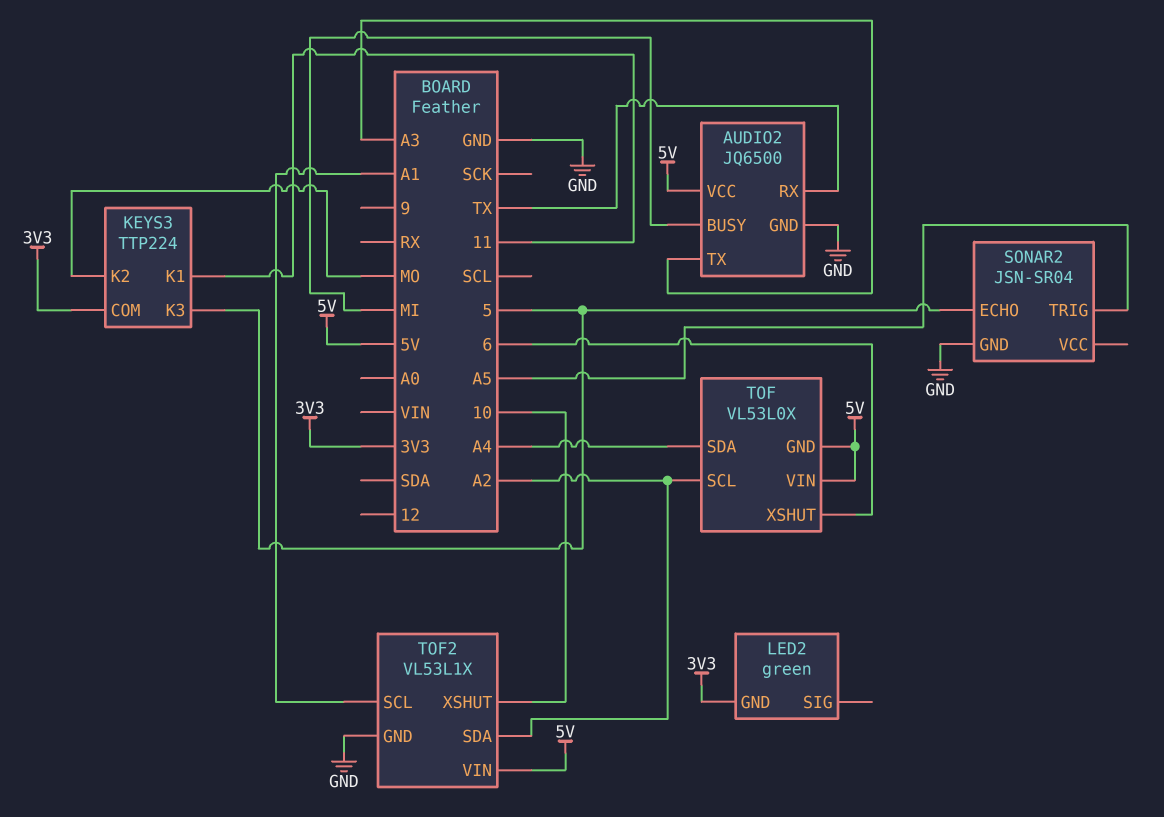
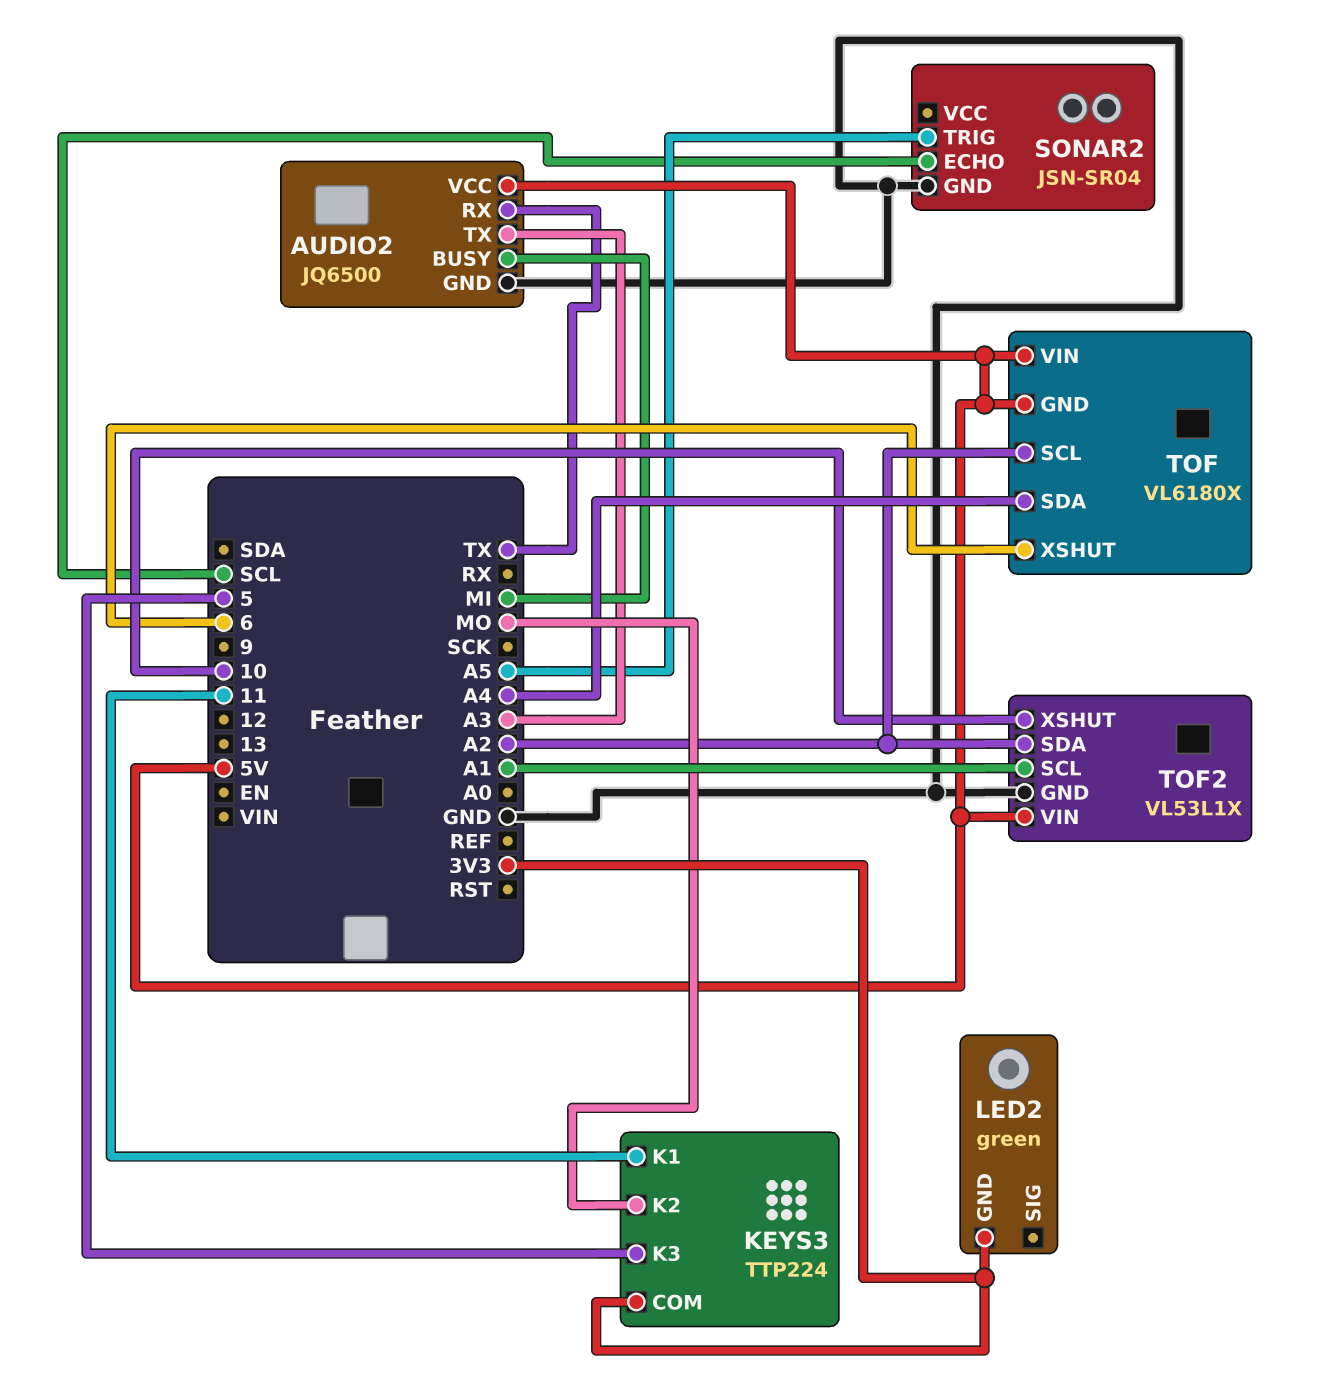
SONAR2 pin ECHO: 5 -> SCL
TOF: VL53L0X -> VL6180X

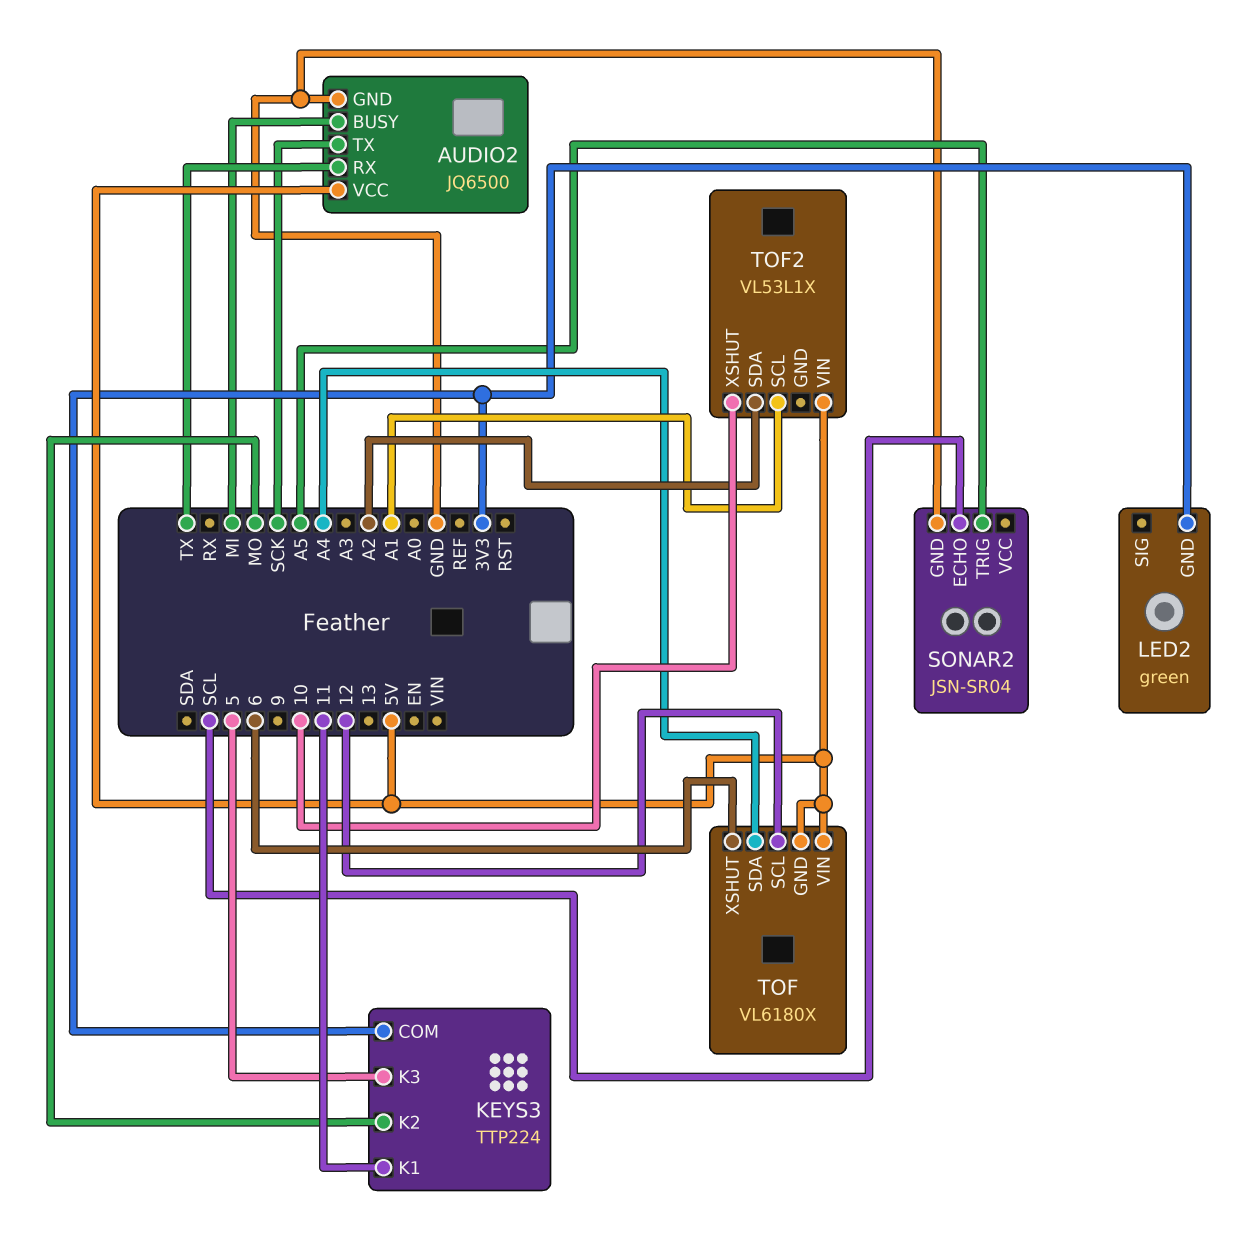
AUDIO2 pin TX: A3 -> SCK
TOF pin SCL: A2 -> 12
TOF2 pin GND: GND -> none

